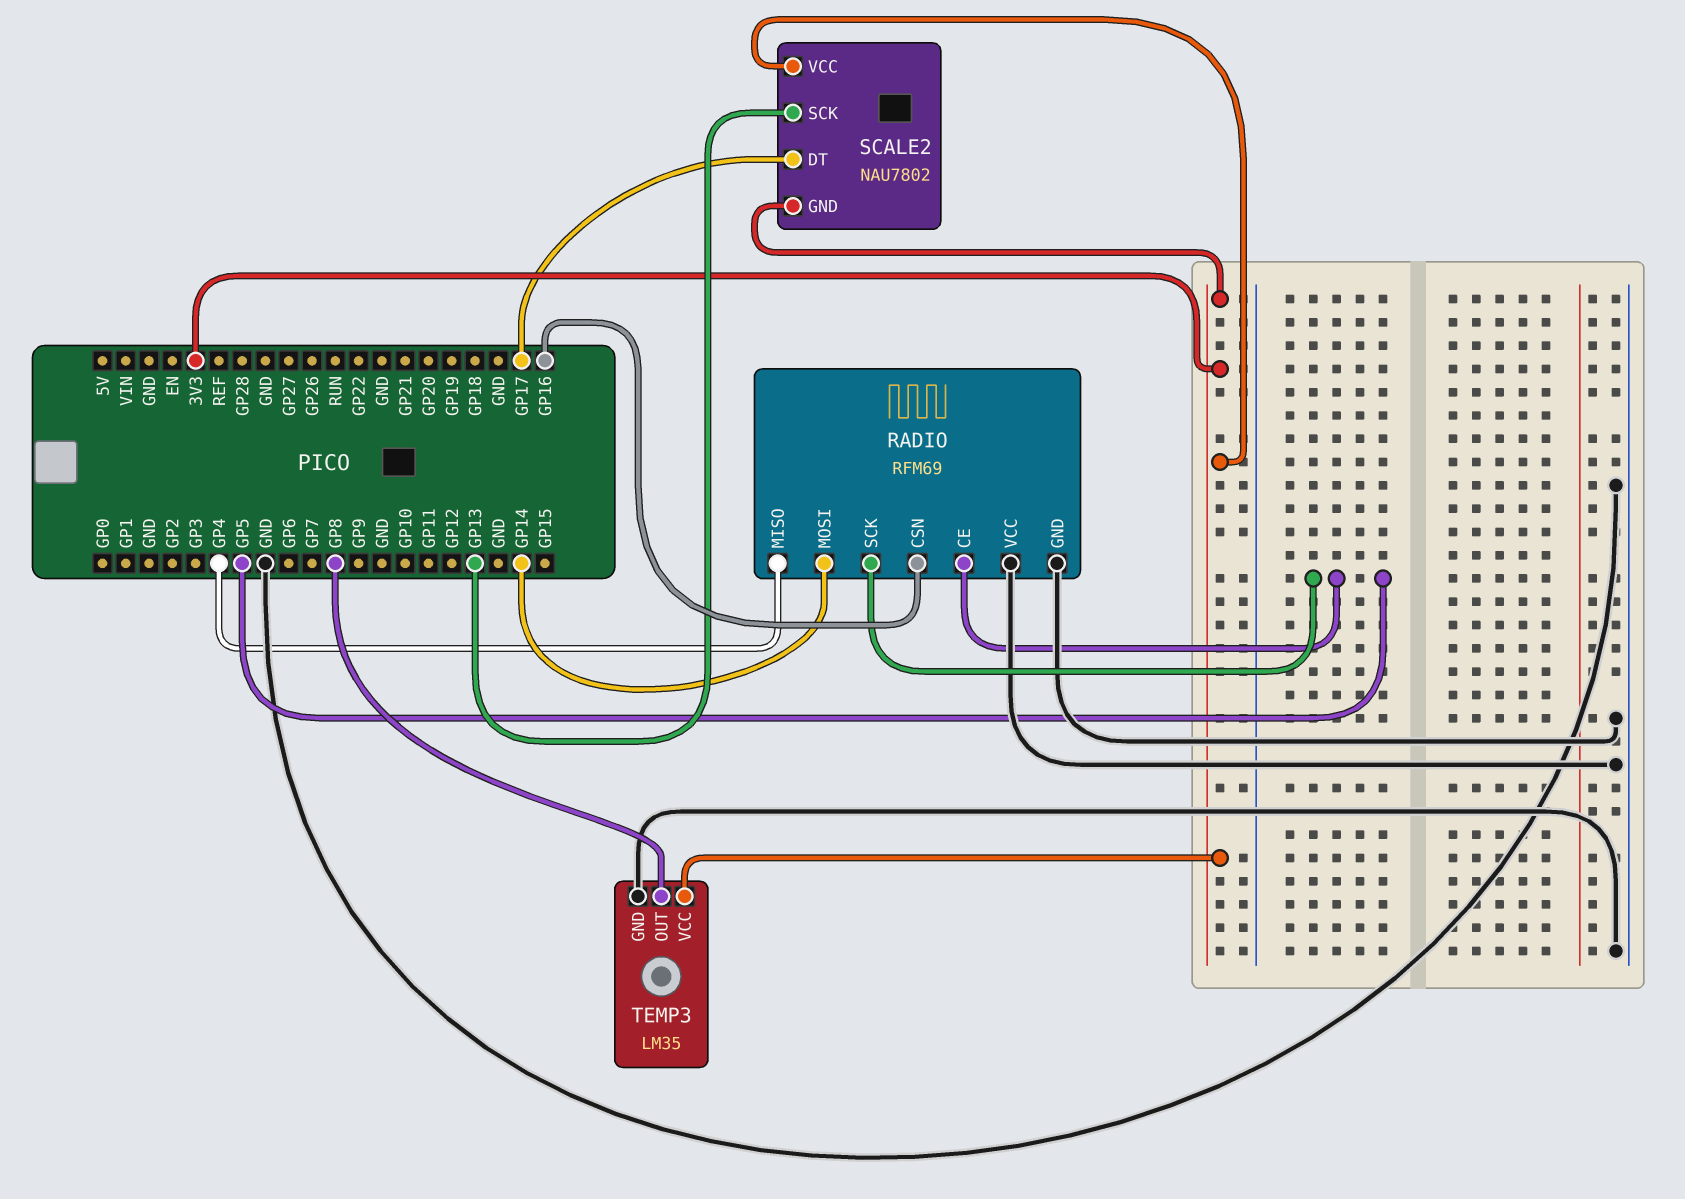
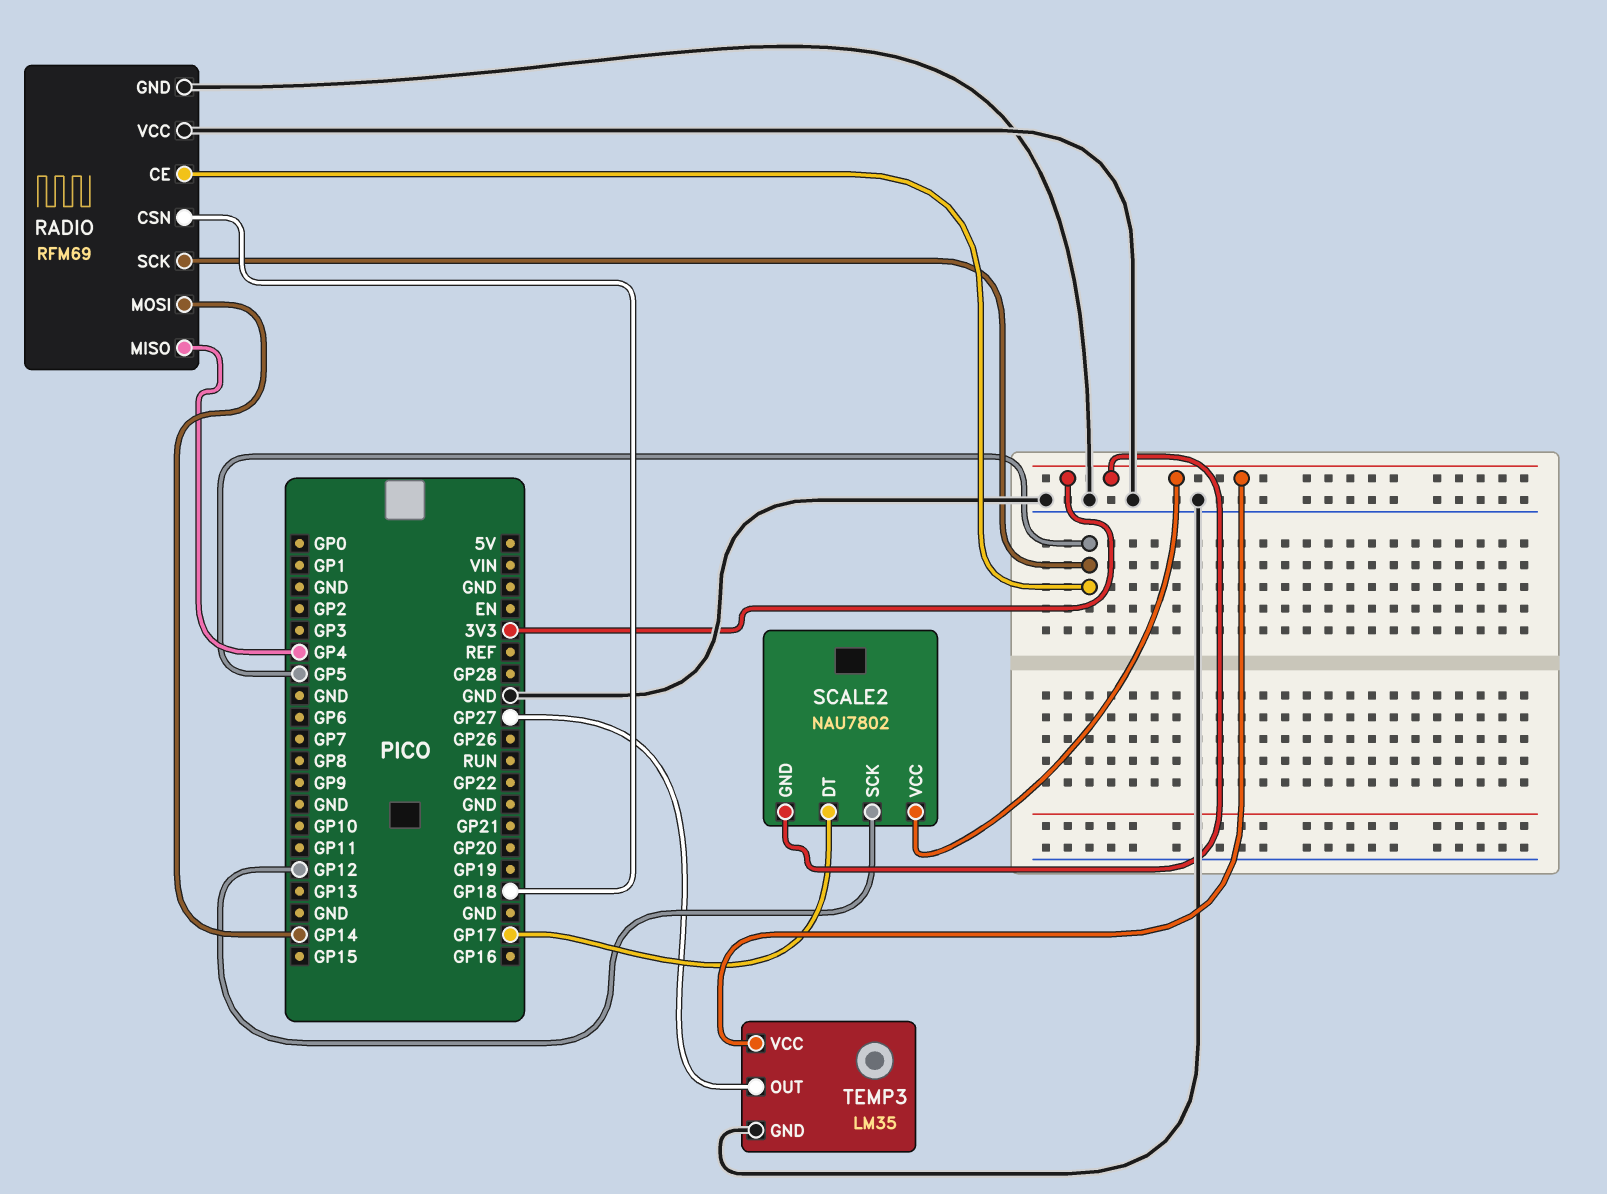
RADIO pin CSN: GP16 -> GP18
SCALE2 pin SCK: GP13 -> GP12
TEMP3 pin OUT: GP8 -> GP27

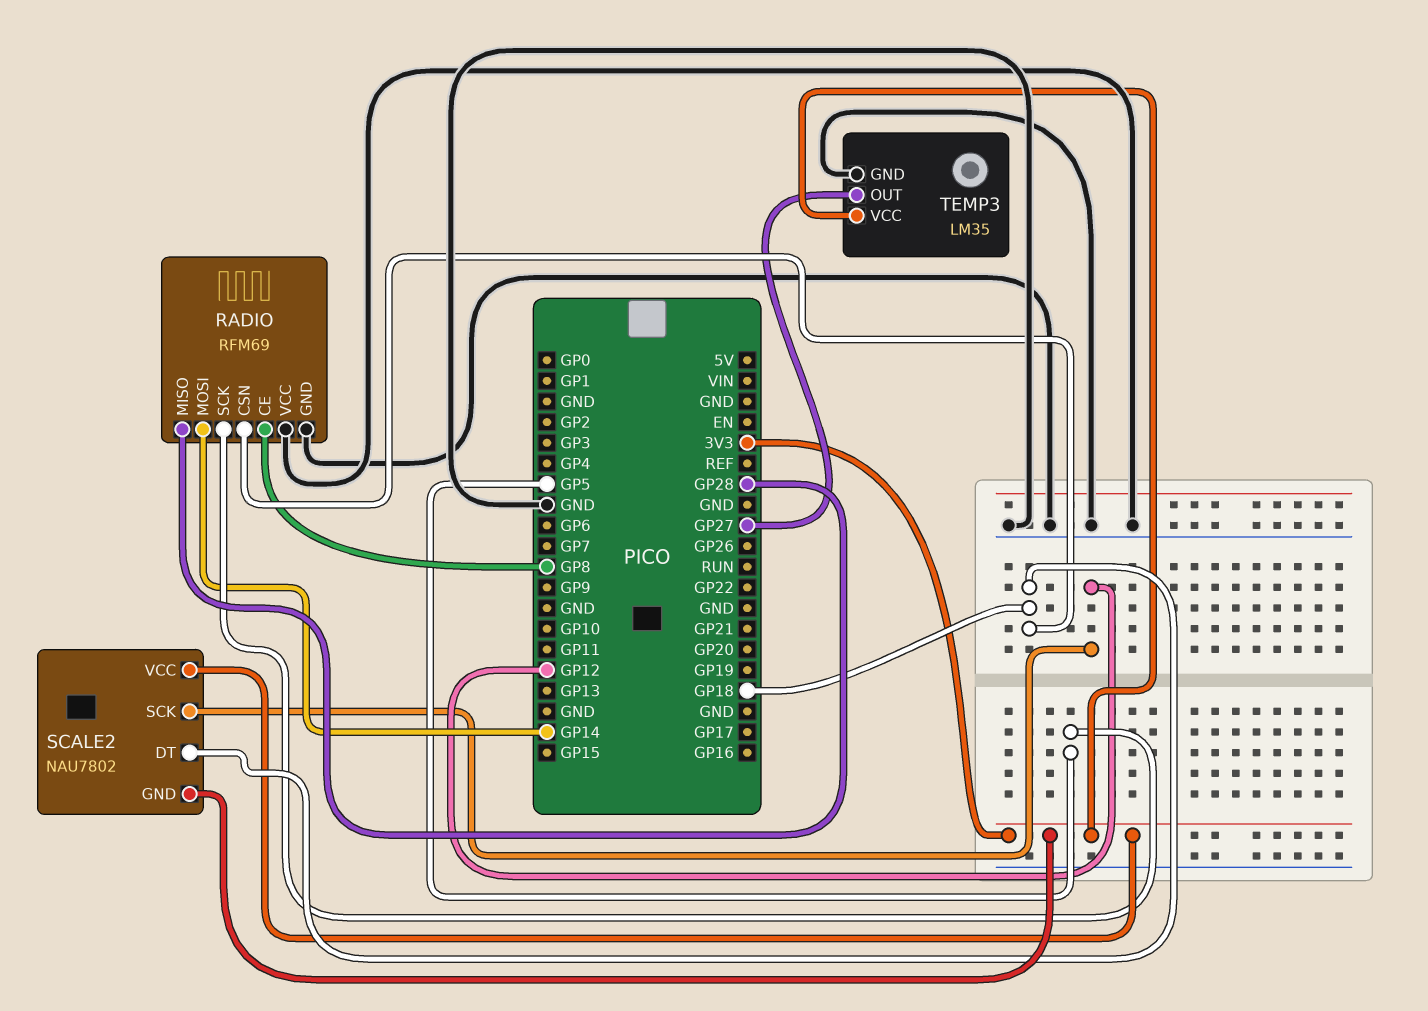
RADIO pin CE: GP5 -> GP8
RADIO pin MISO: GP4 -> GP28
SCALE2 pin DT: GP17 -> GP18

